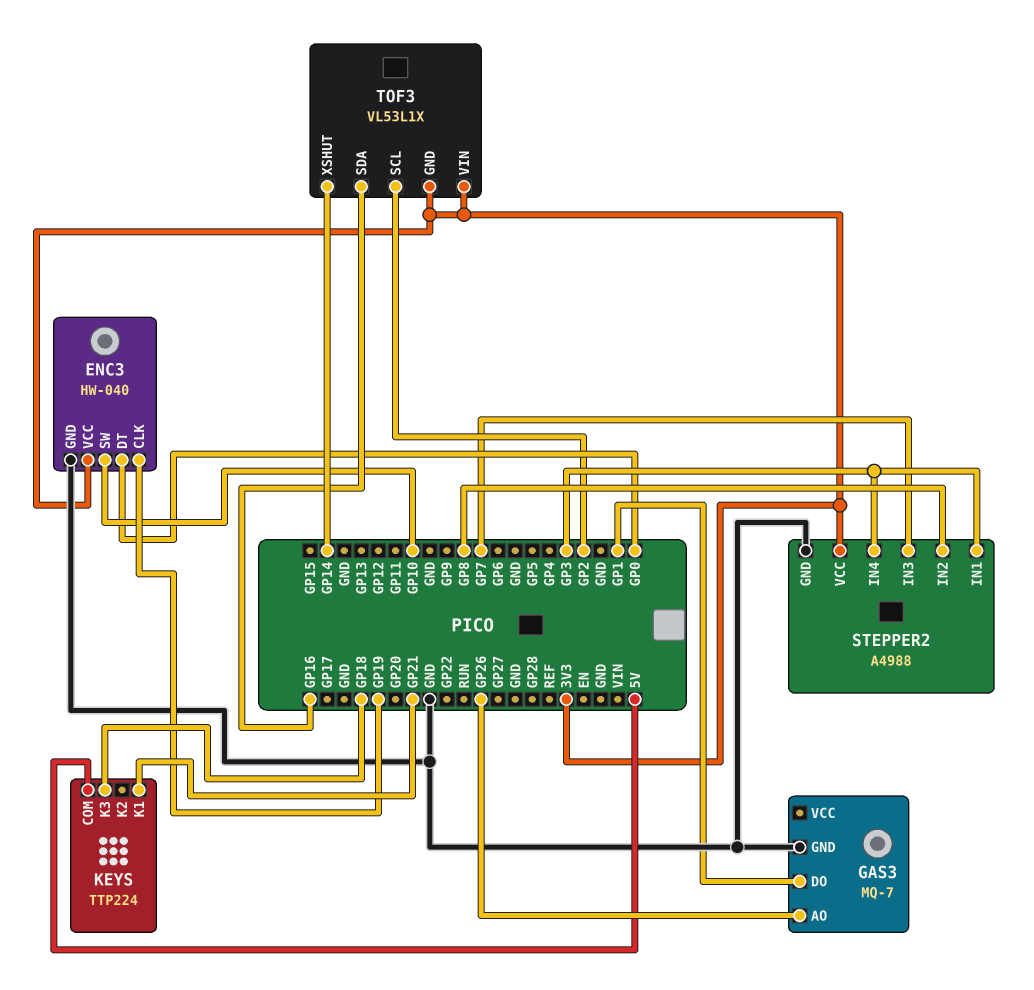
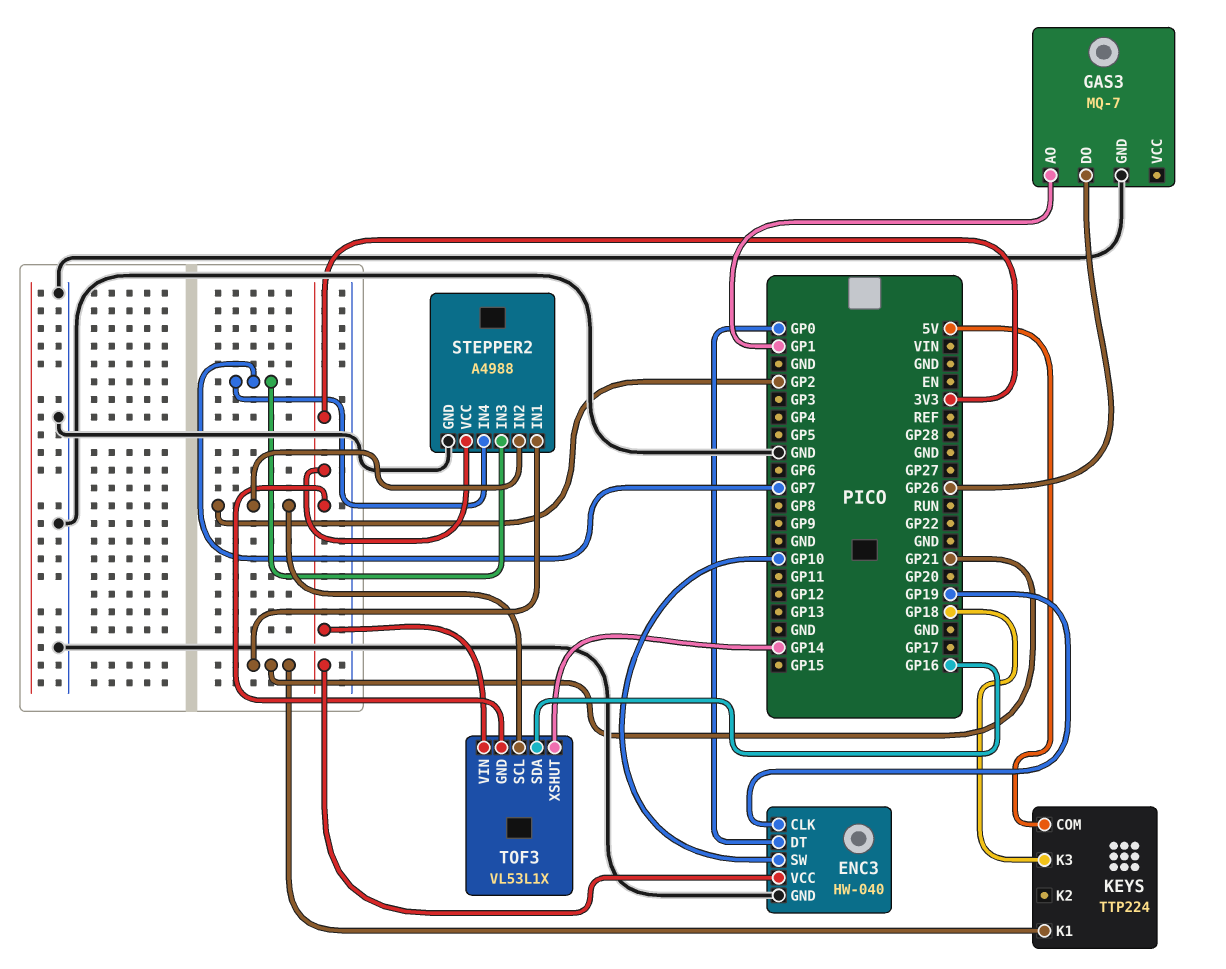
GAS3 pin AO: GP26 -> GP1
GAS3 pin DO: GP1 -> GP26
STEPPER2 pin IN1: GP3 -> GP21
STEPPER2 pin IN2: GP8 -> GP2
STEPPER2 pin IN4: GP3 -> GP7

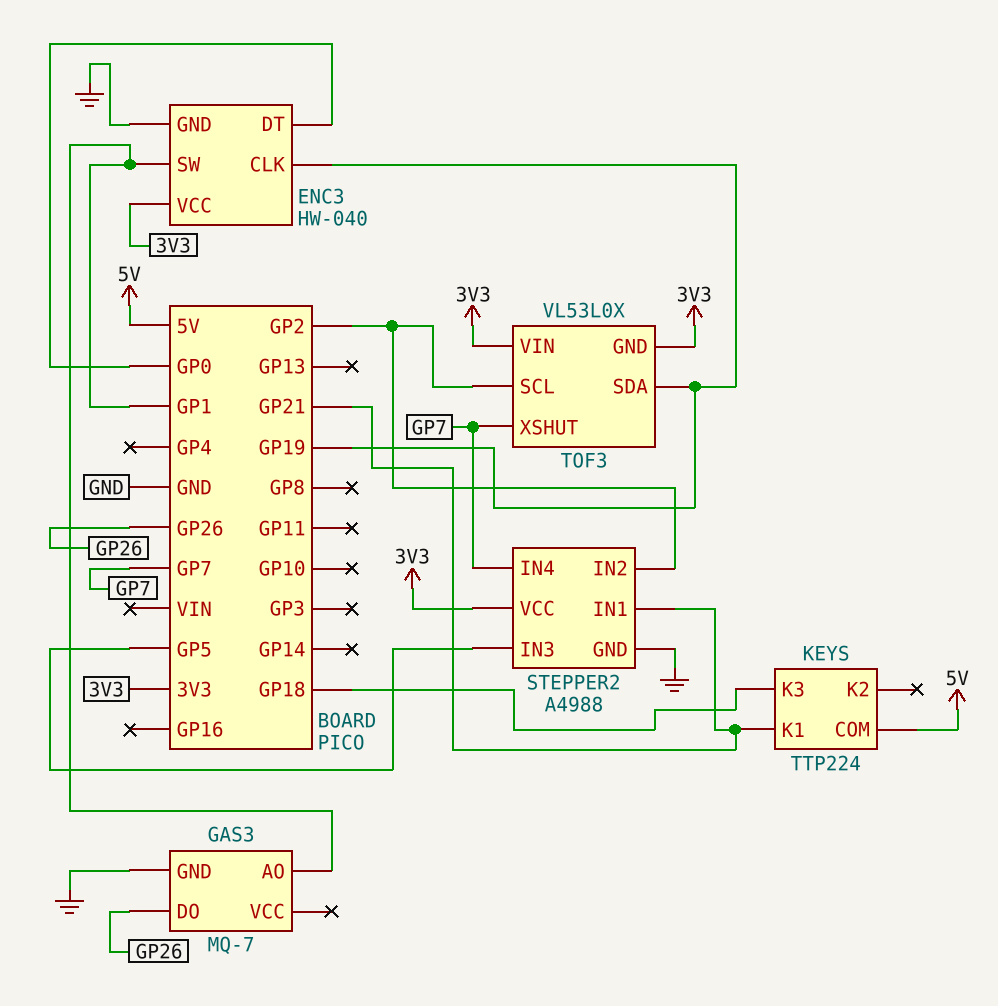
ENC3 pin SW: GP10 -> GP1
STEPPER2 pin IN3: GP7 -> GP5
TOF3: VL53L1X -> VL53L0X
TOF3 pin SDA: GP16 -> GP19
TOF3 pin XSHUT: GP14 -> GP7

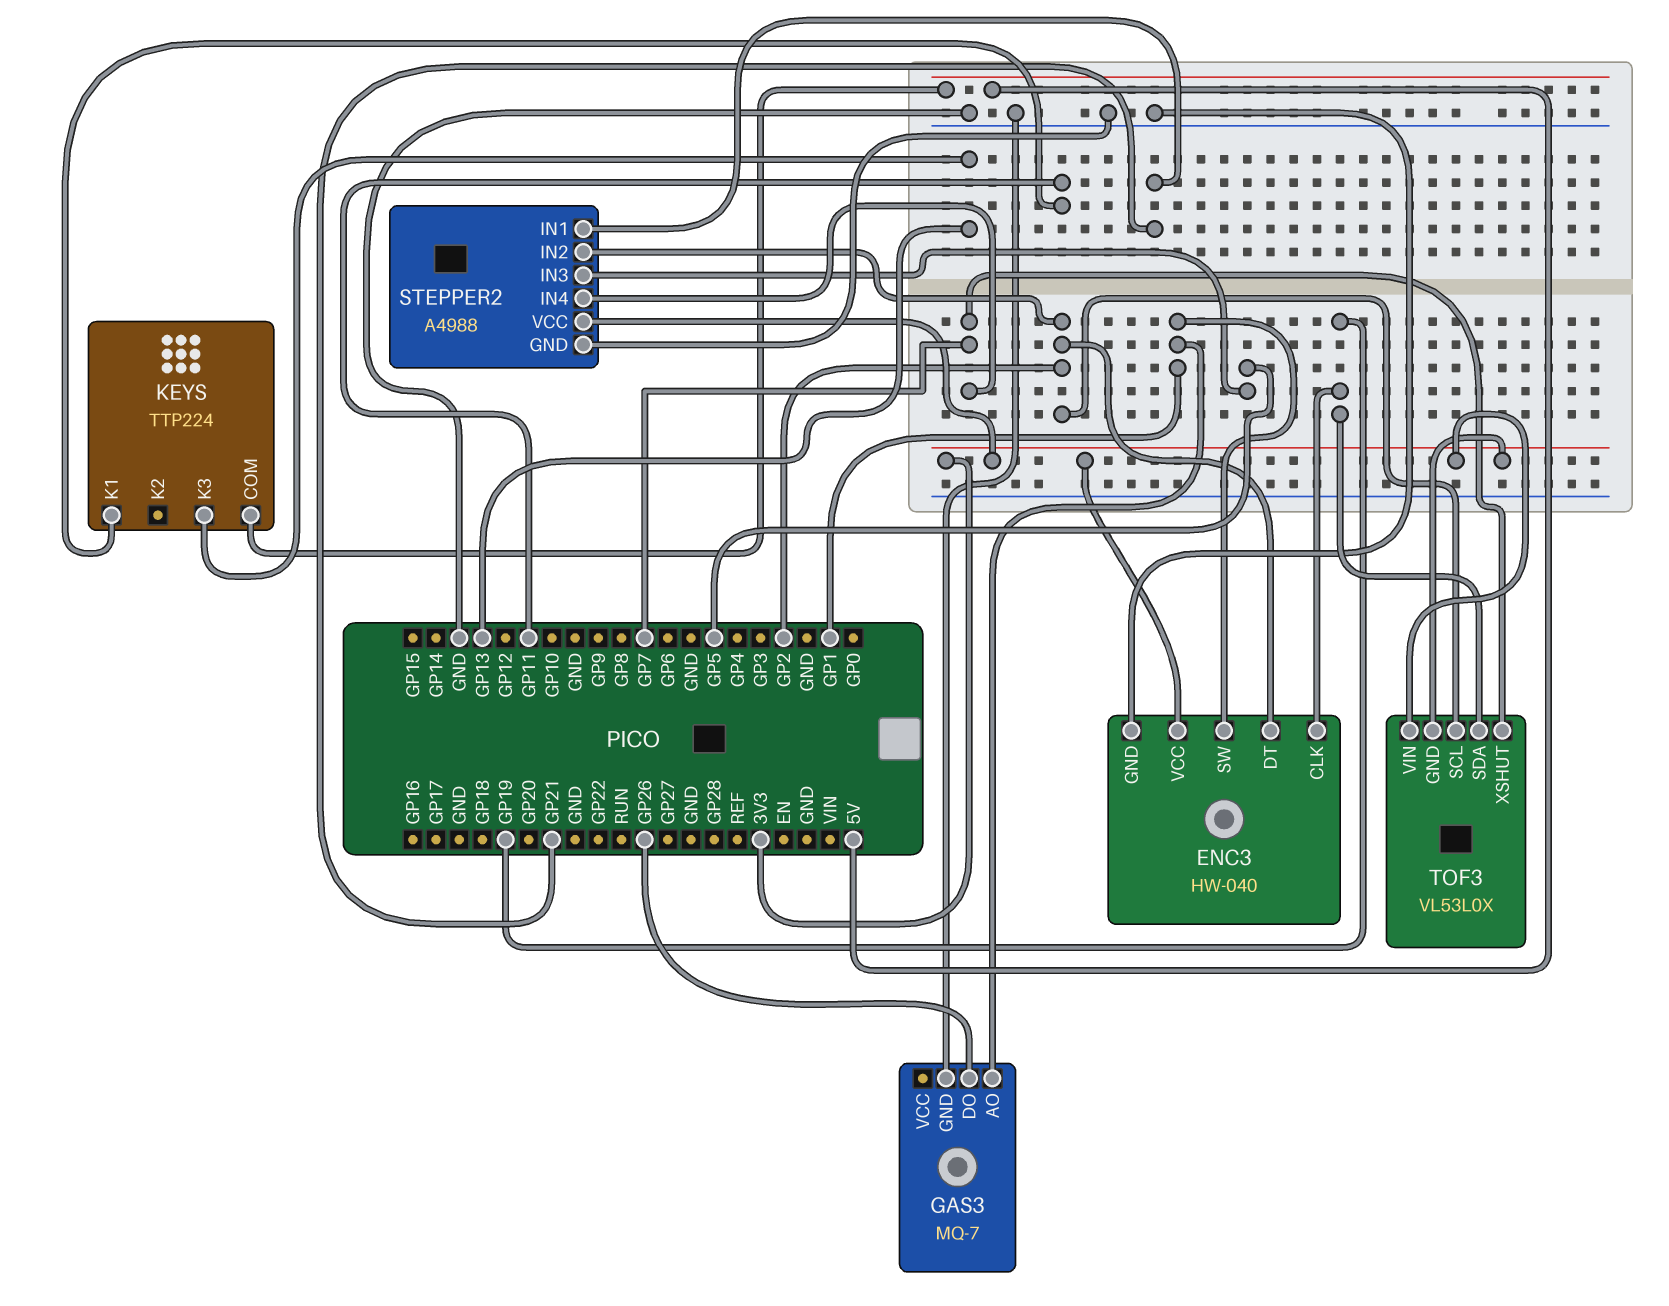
ENC3 pin DT: GP0 -> GP2
KEYS pin K1: GP21 -> GP11
KEYS pin K3: GP18 -> GP13

